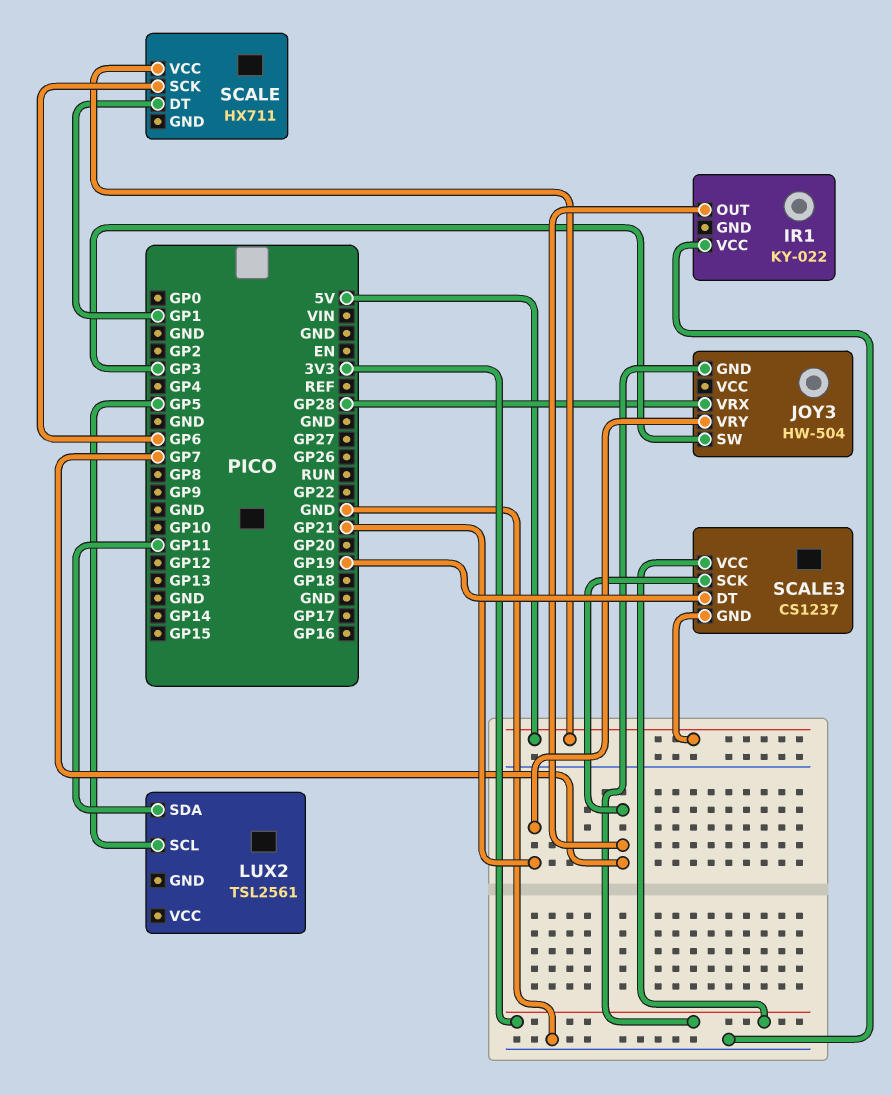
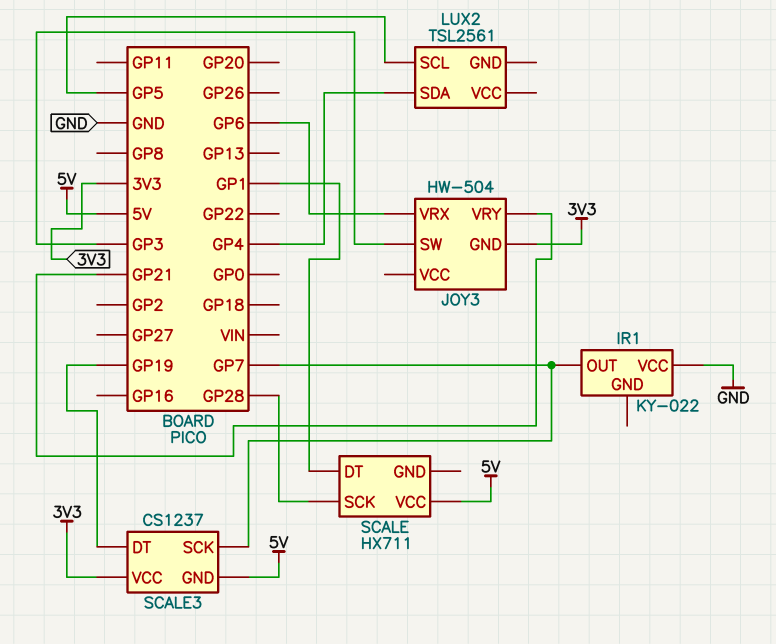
JOY3 pin VRX: GP28 -> GP6
LUX2 pin SDA: GP11 -> GP4
SCALE pin SCK: GP6 -> GP28

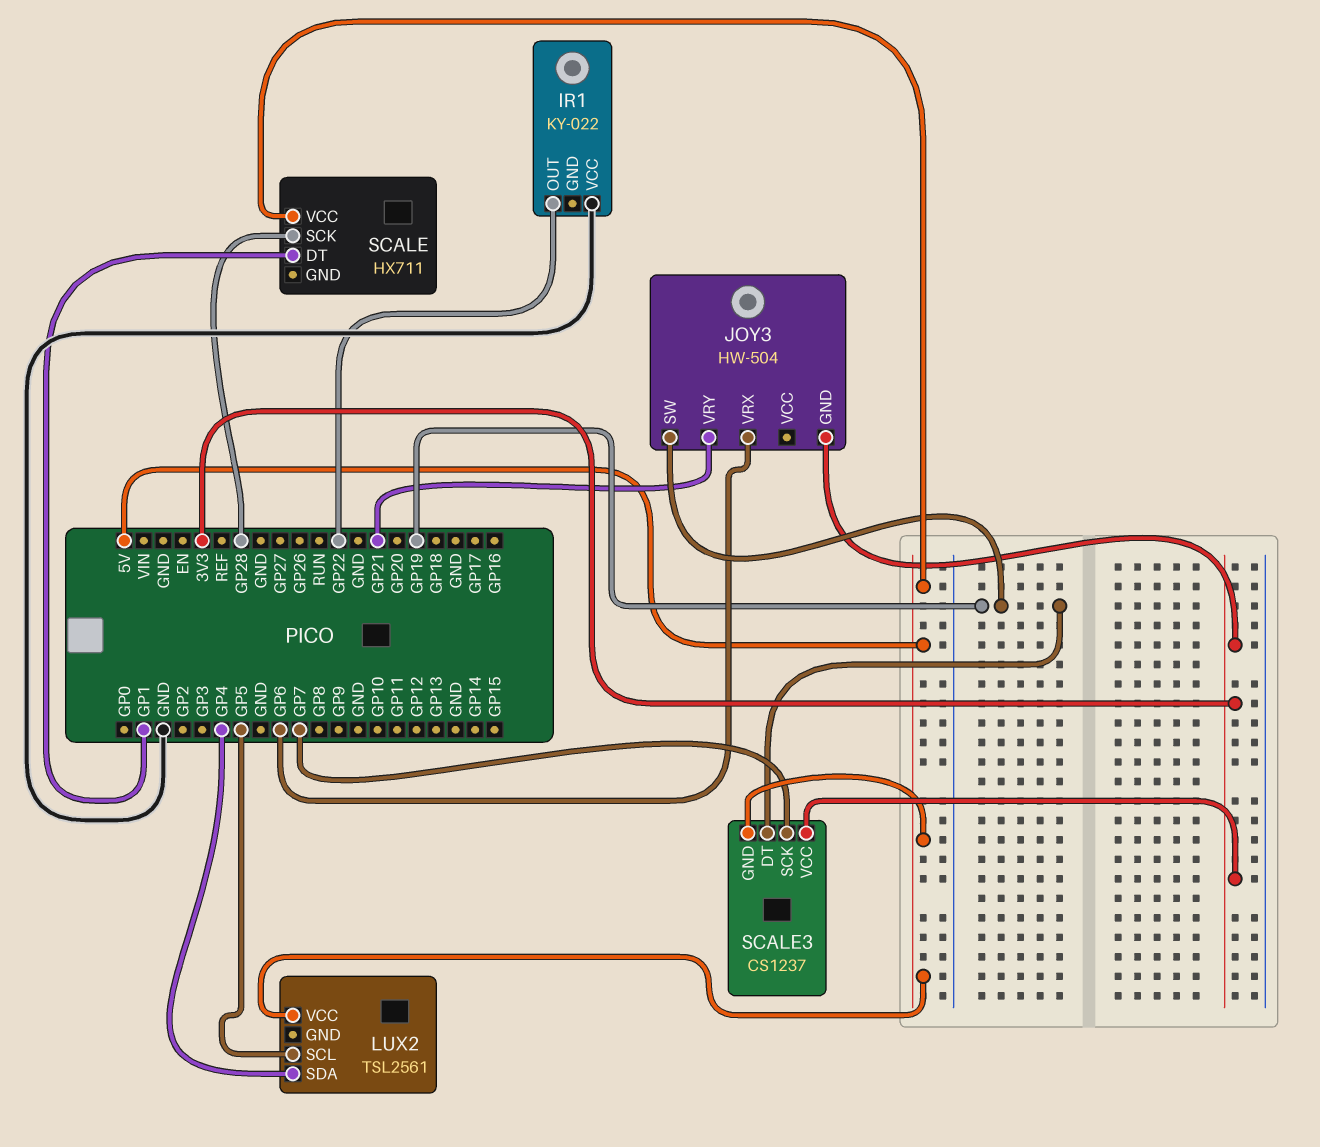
IR1 pin OUT: GP7 -> GP22
JOY3 pin SW: GP3 -> GP19
LUX2 pin VCC: none -> 5V

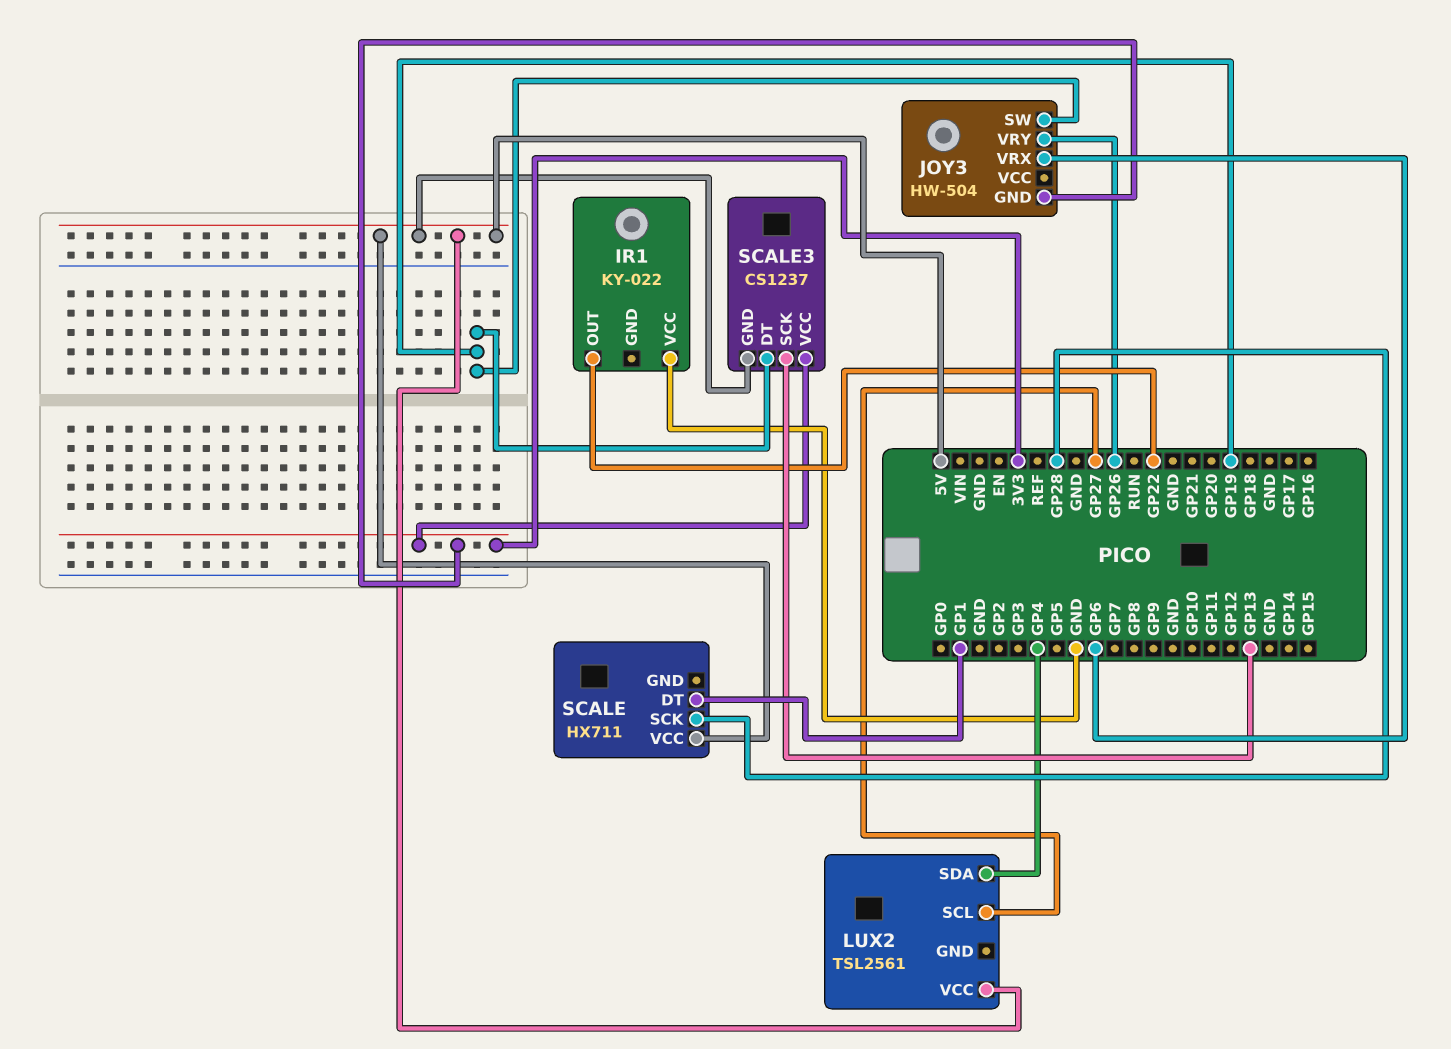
JOY3 pin VRY: GP21 -> GP26
LUX2 pin SCL: GP5 -> GP27
SCALE3 pin SCK: GP7 -> GP13

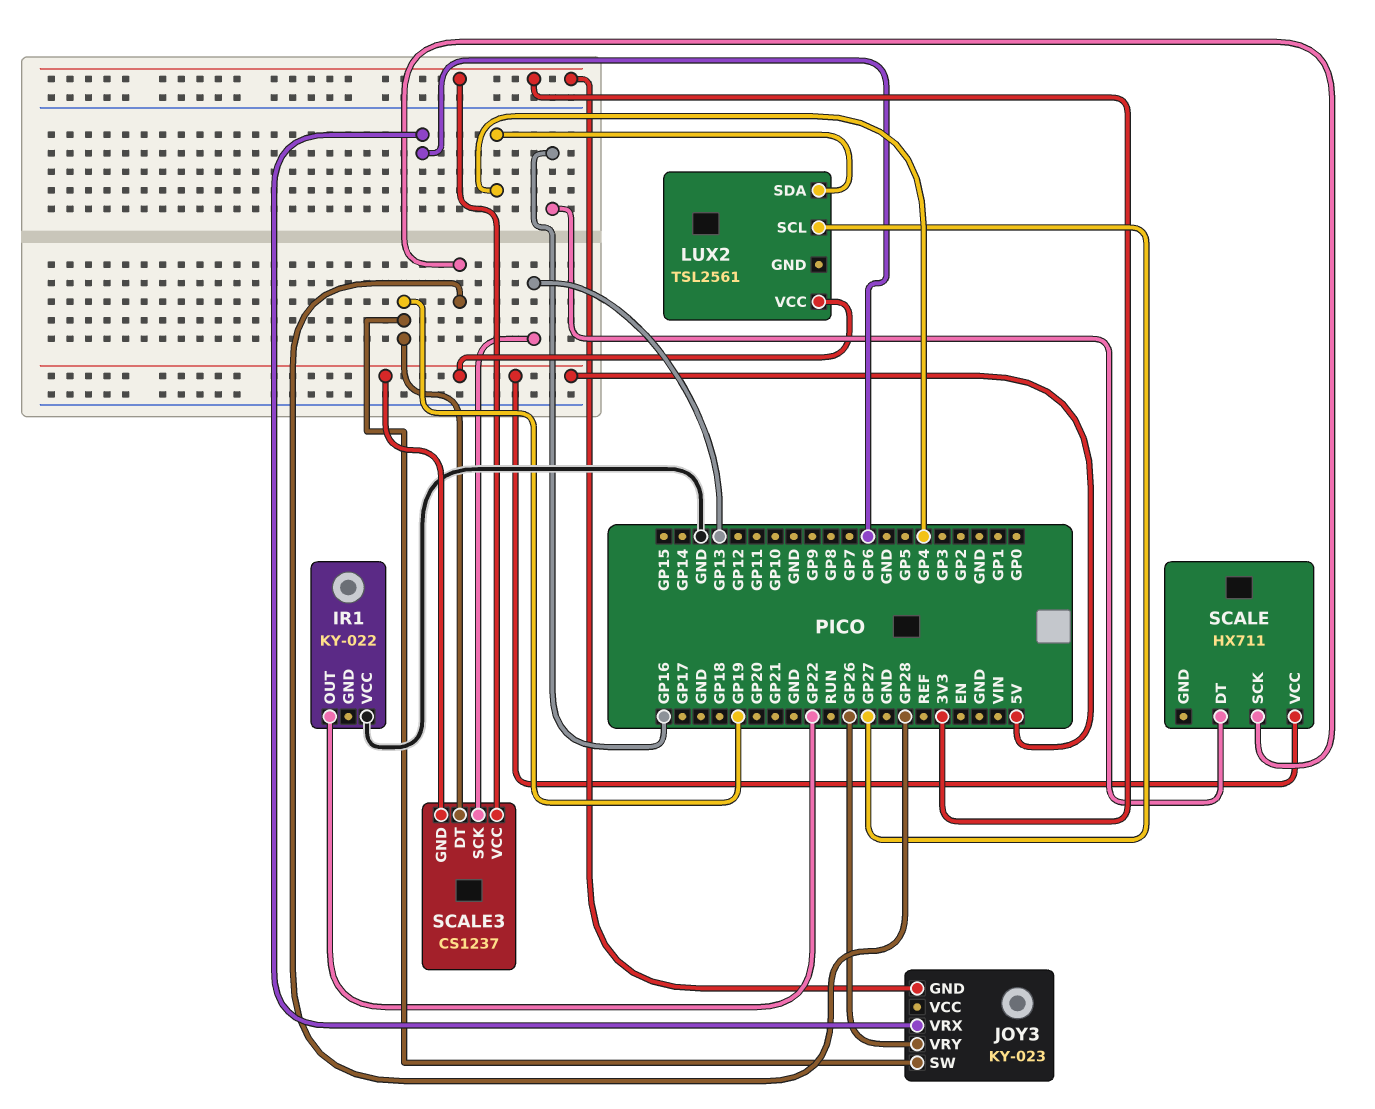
JOY3: HW-504 -> KY-023
SCALE pin DT: GP1 -> GP16

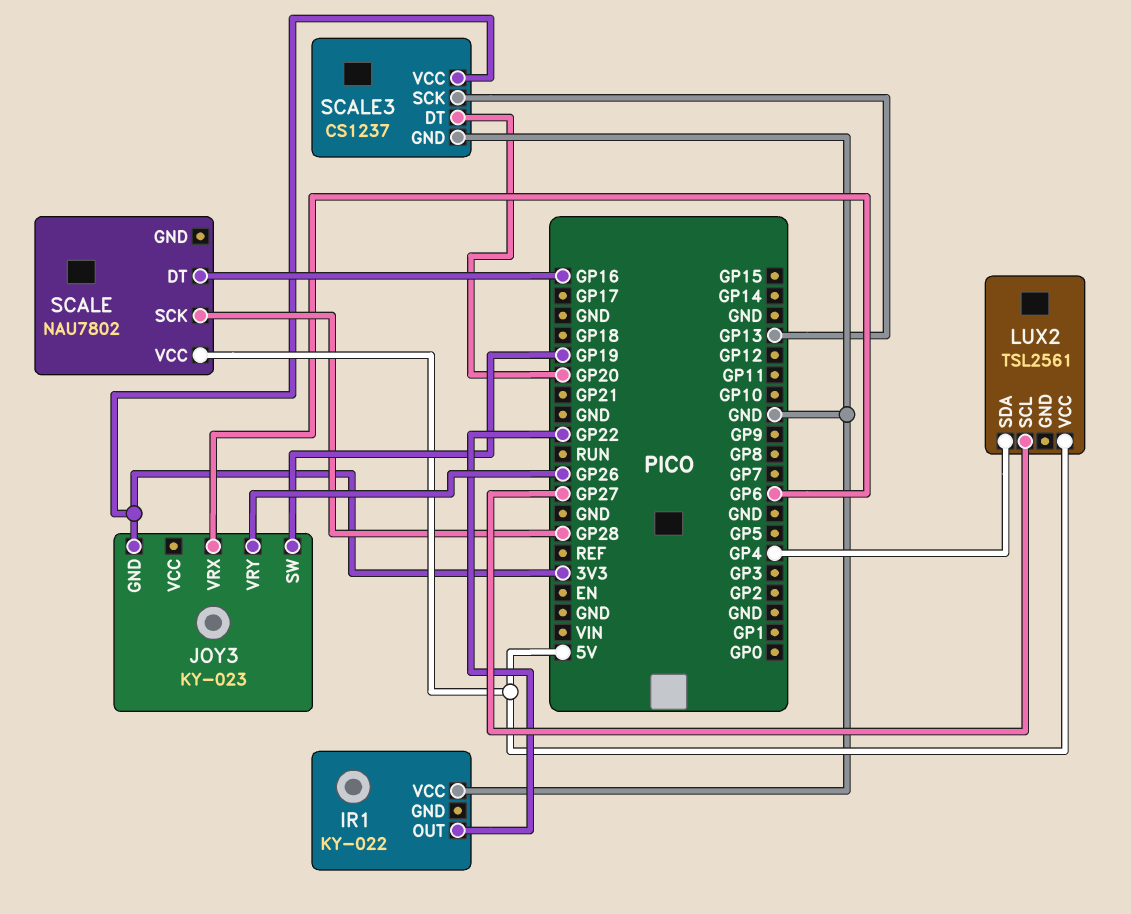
SCALE: HX711 -> NAU7802
SCALE3 pin DT: GP19 -> GP20
SCALE3 pin GND: 5V -> GND

